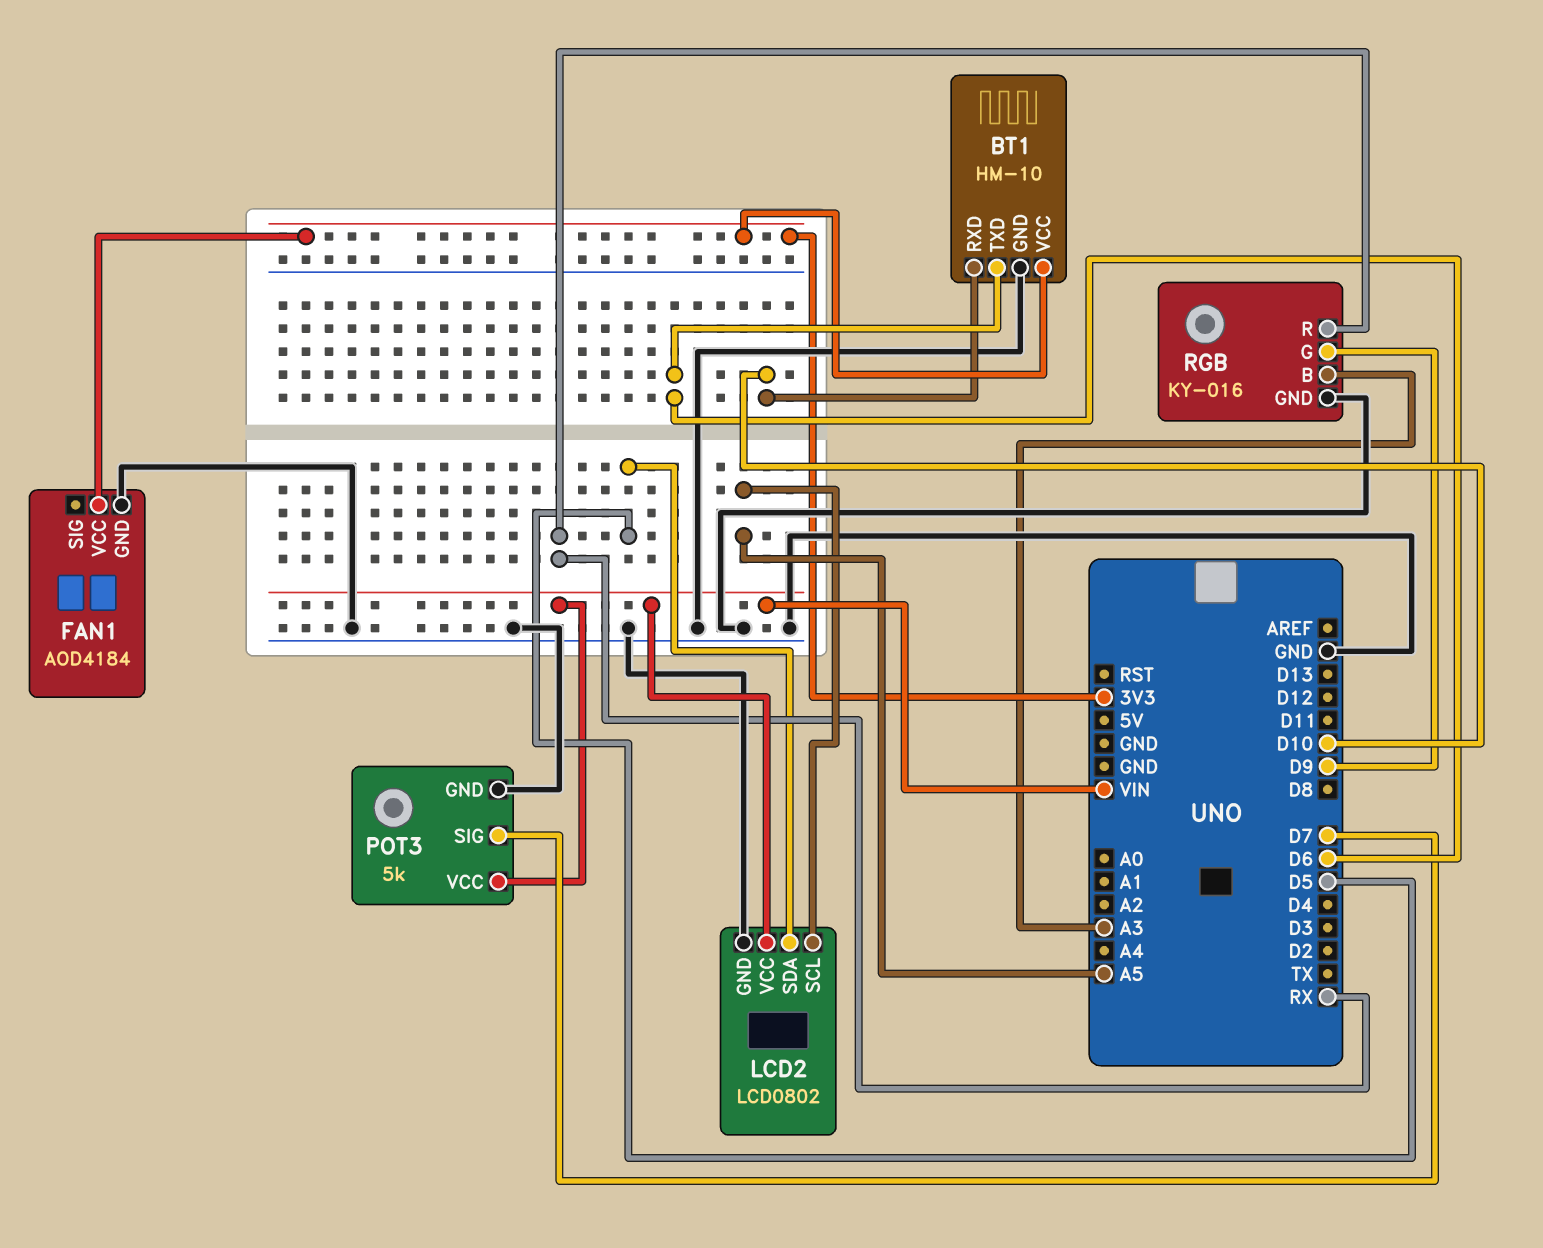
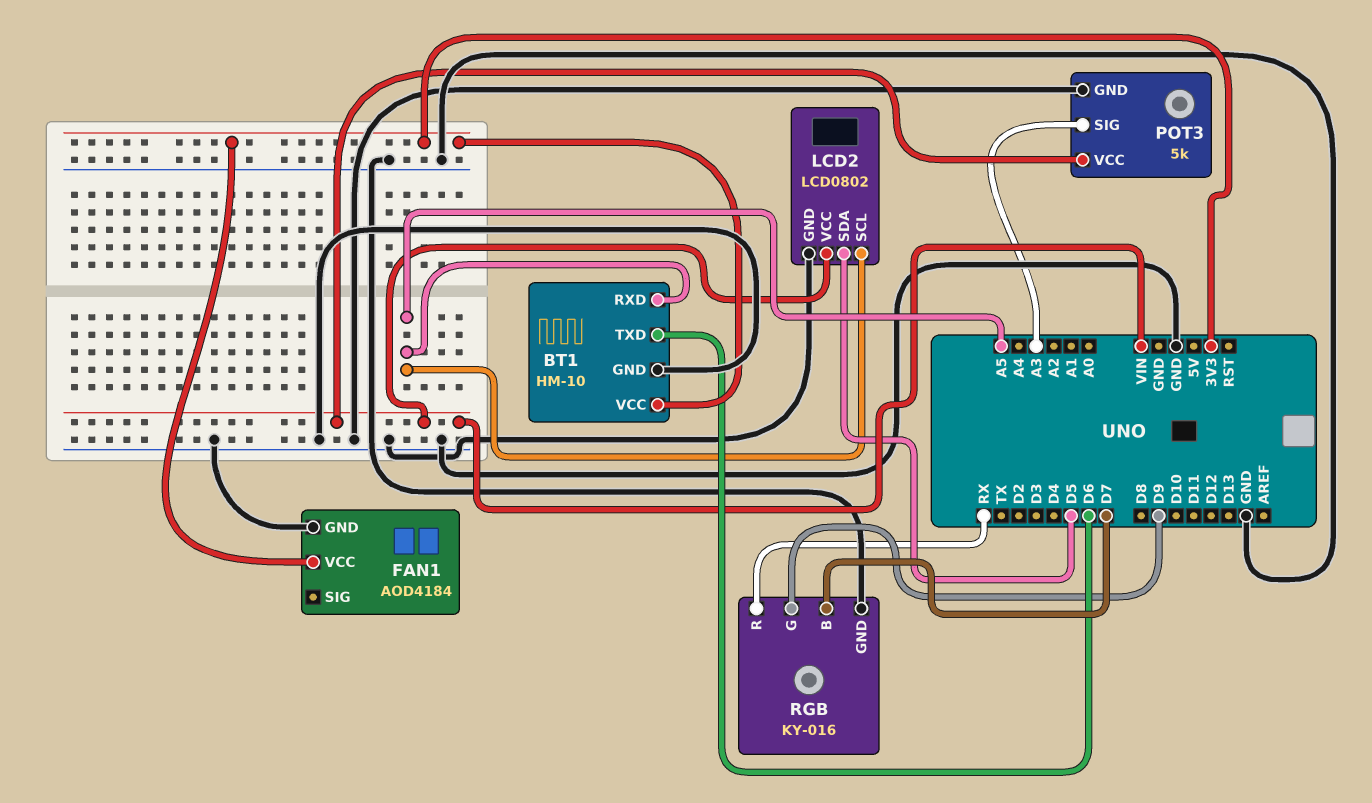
BT1 pin RXD: D10 -> A5
POT3 pin SIG: D7 -> A3
RGB pin B: A3 -> D7

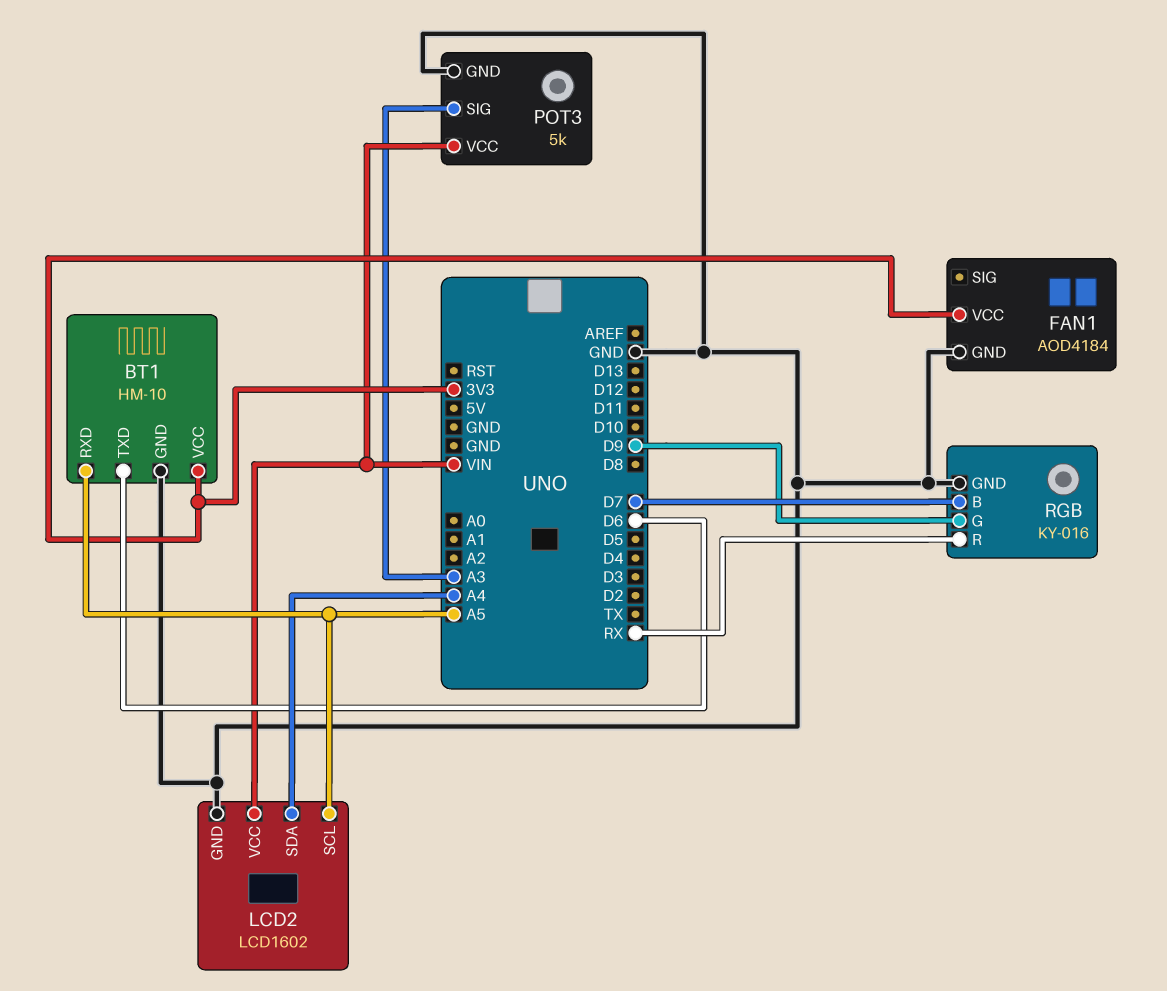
LCD2: LCD0802 -> LCD1602
LCD2 pin SDA: D5 -> A4

